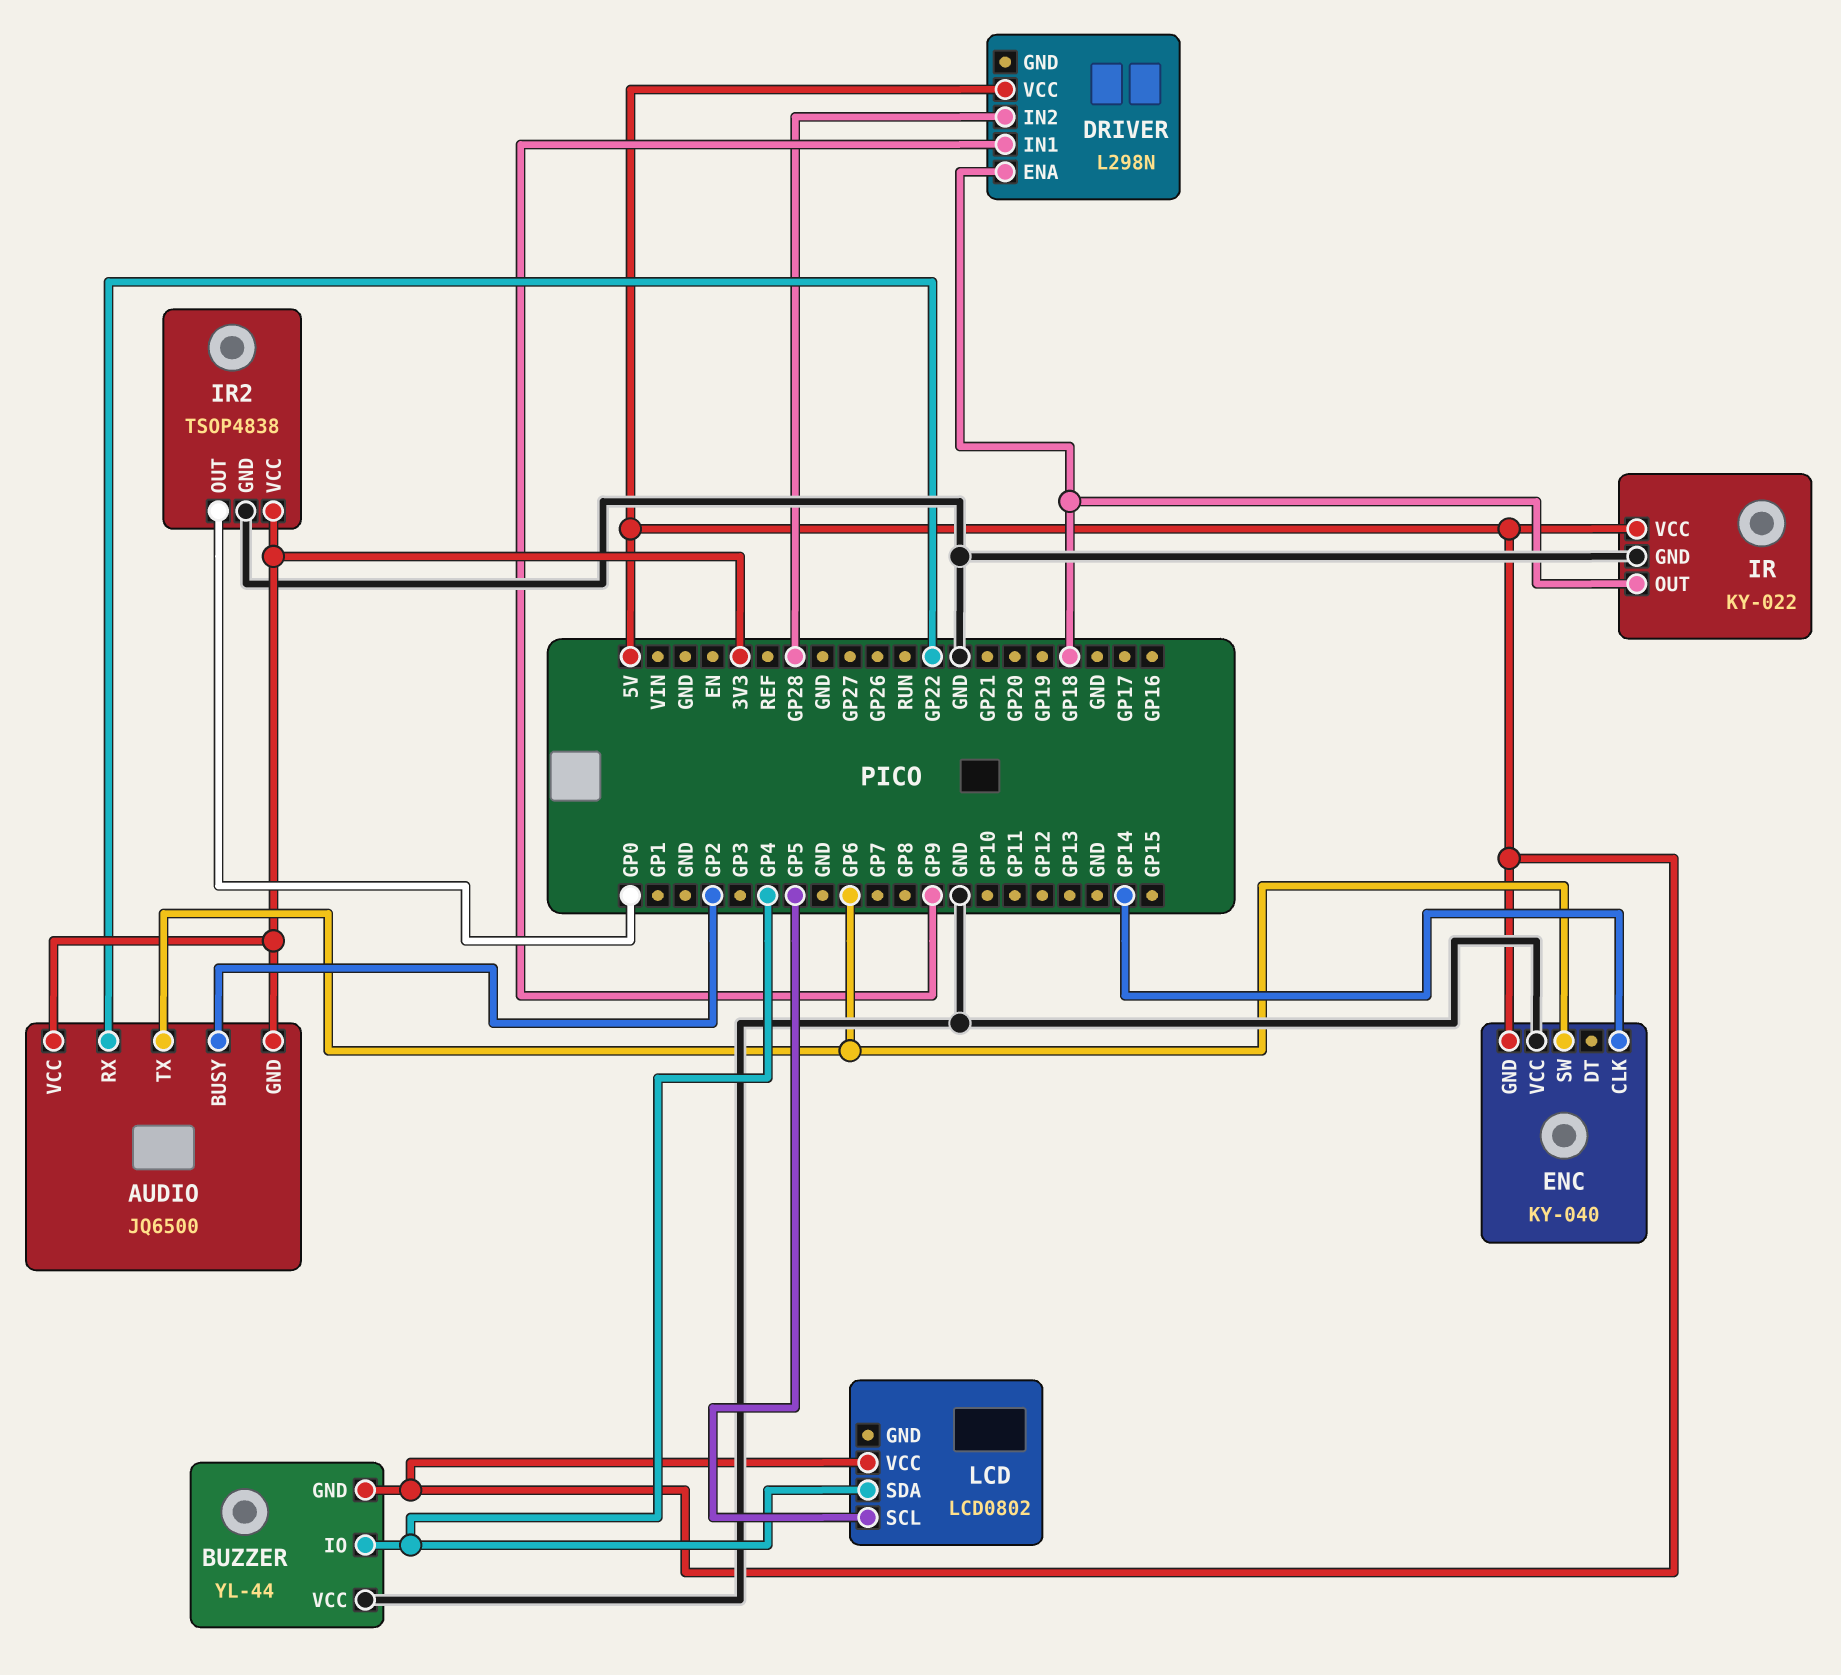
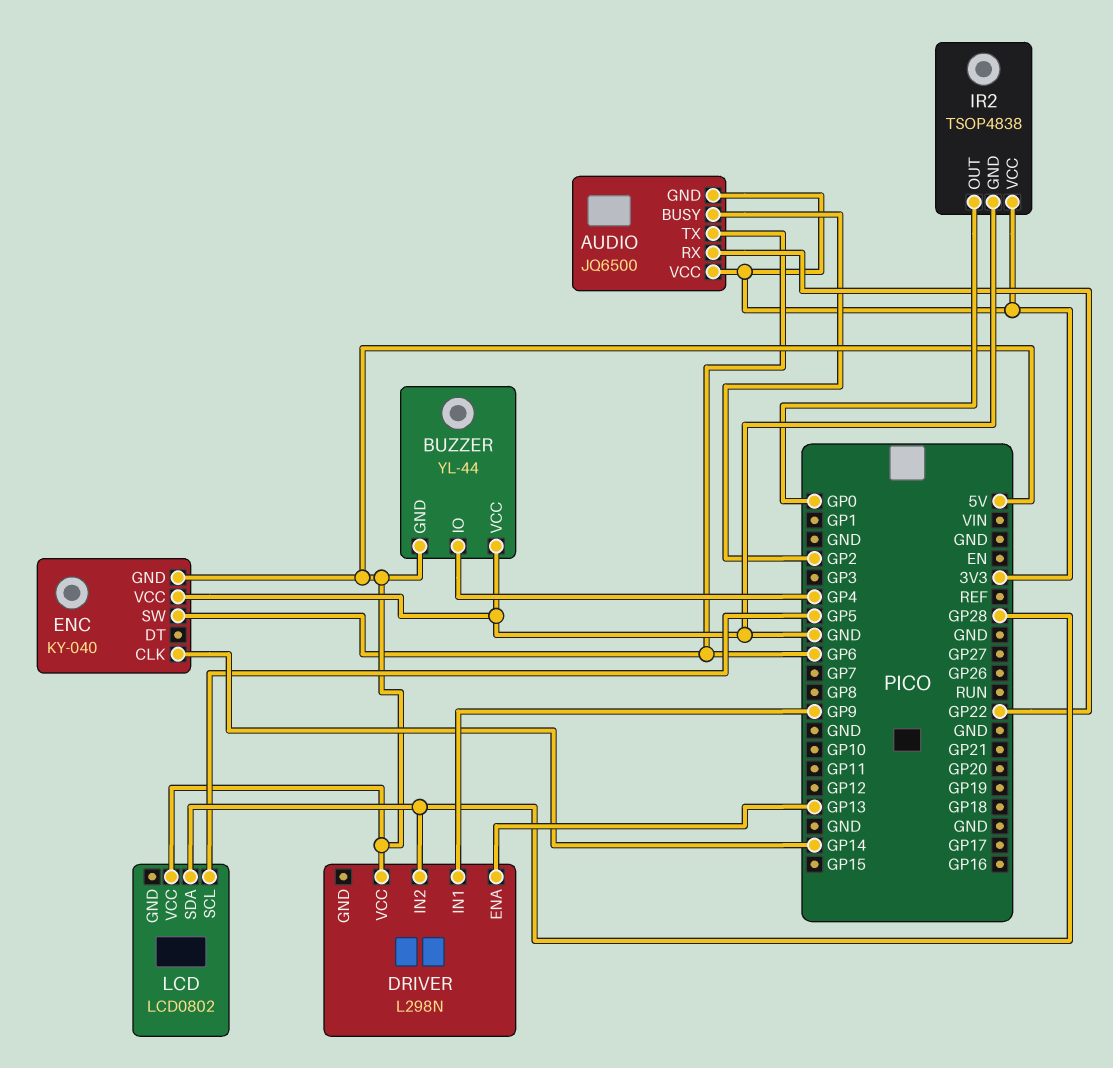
DRIVER pin ENA: GP18 -> GP13
IR: KY-022 -> none
IR pin GND: GND -> none
IR pin OUT: GP18 -> none
IR pin VCC: 5V -> none
LCD pin SDA: GP4 -> GP28

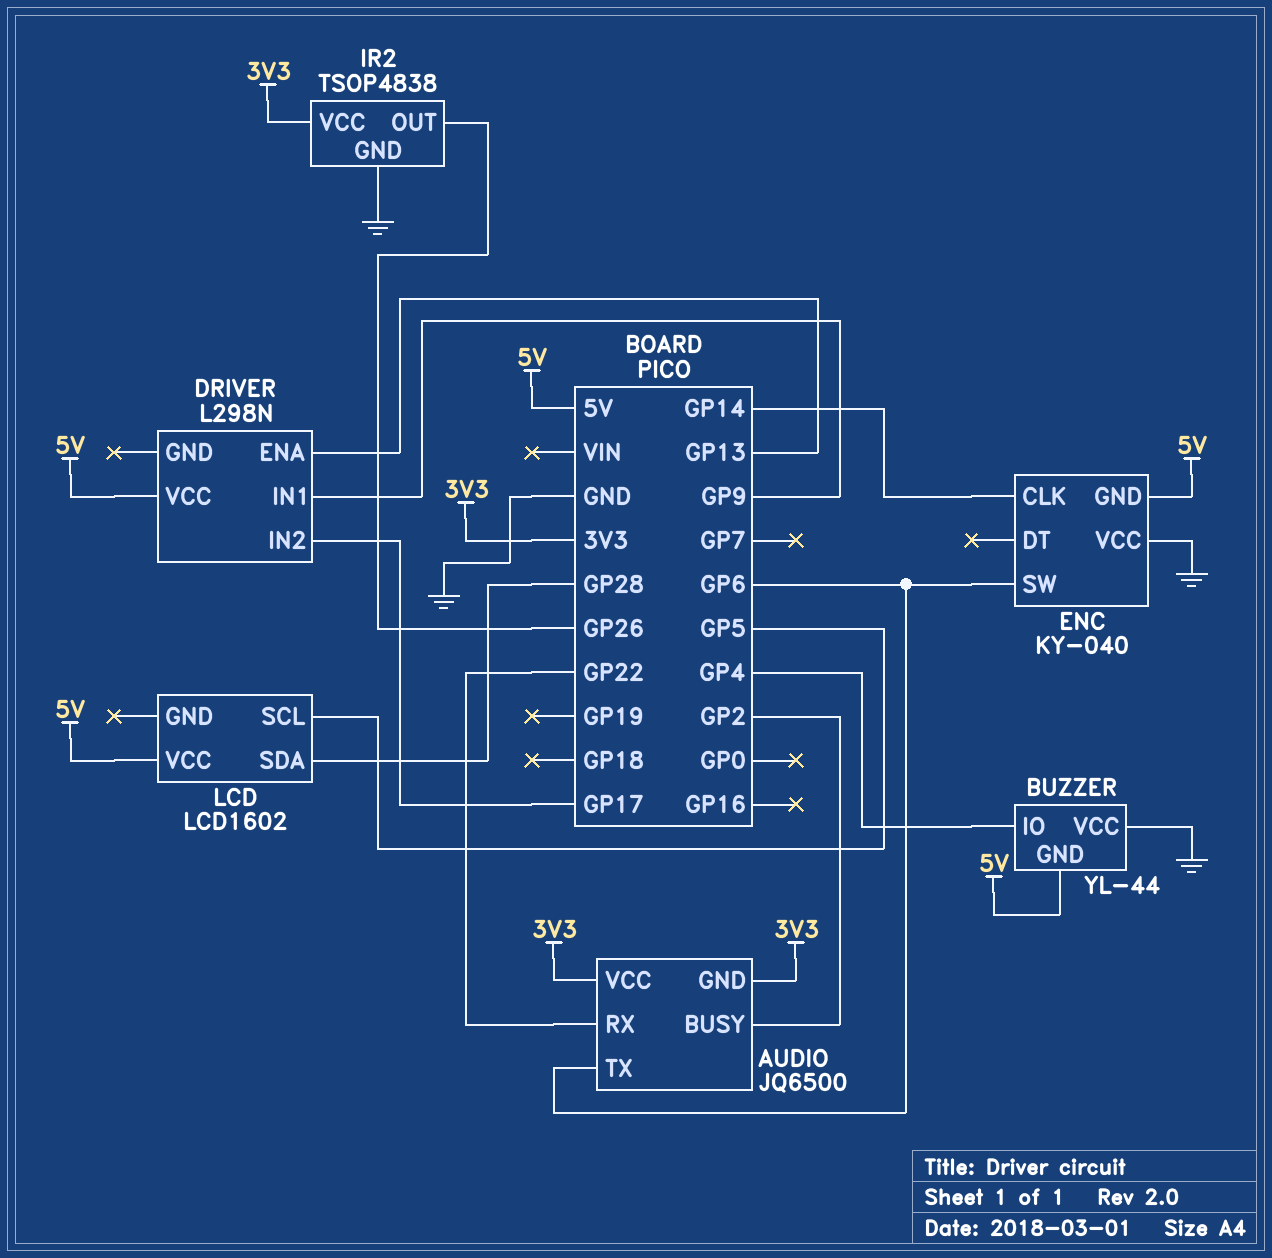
DRIVER pin IN2: GP28 -> GP17
IR2 pin OUT: GP0 -> GP26
LCD: LCD0802 -> LCD1602

